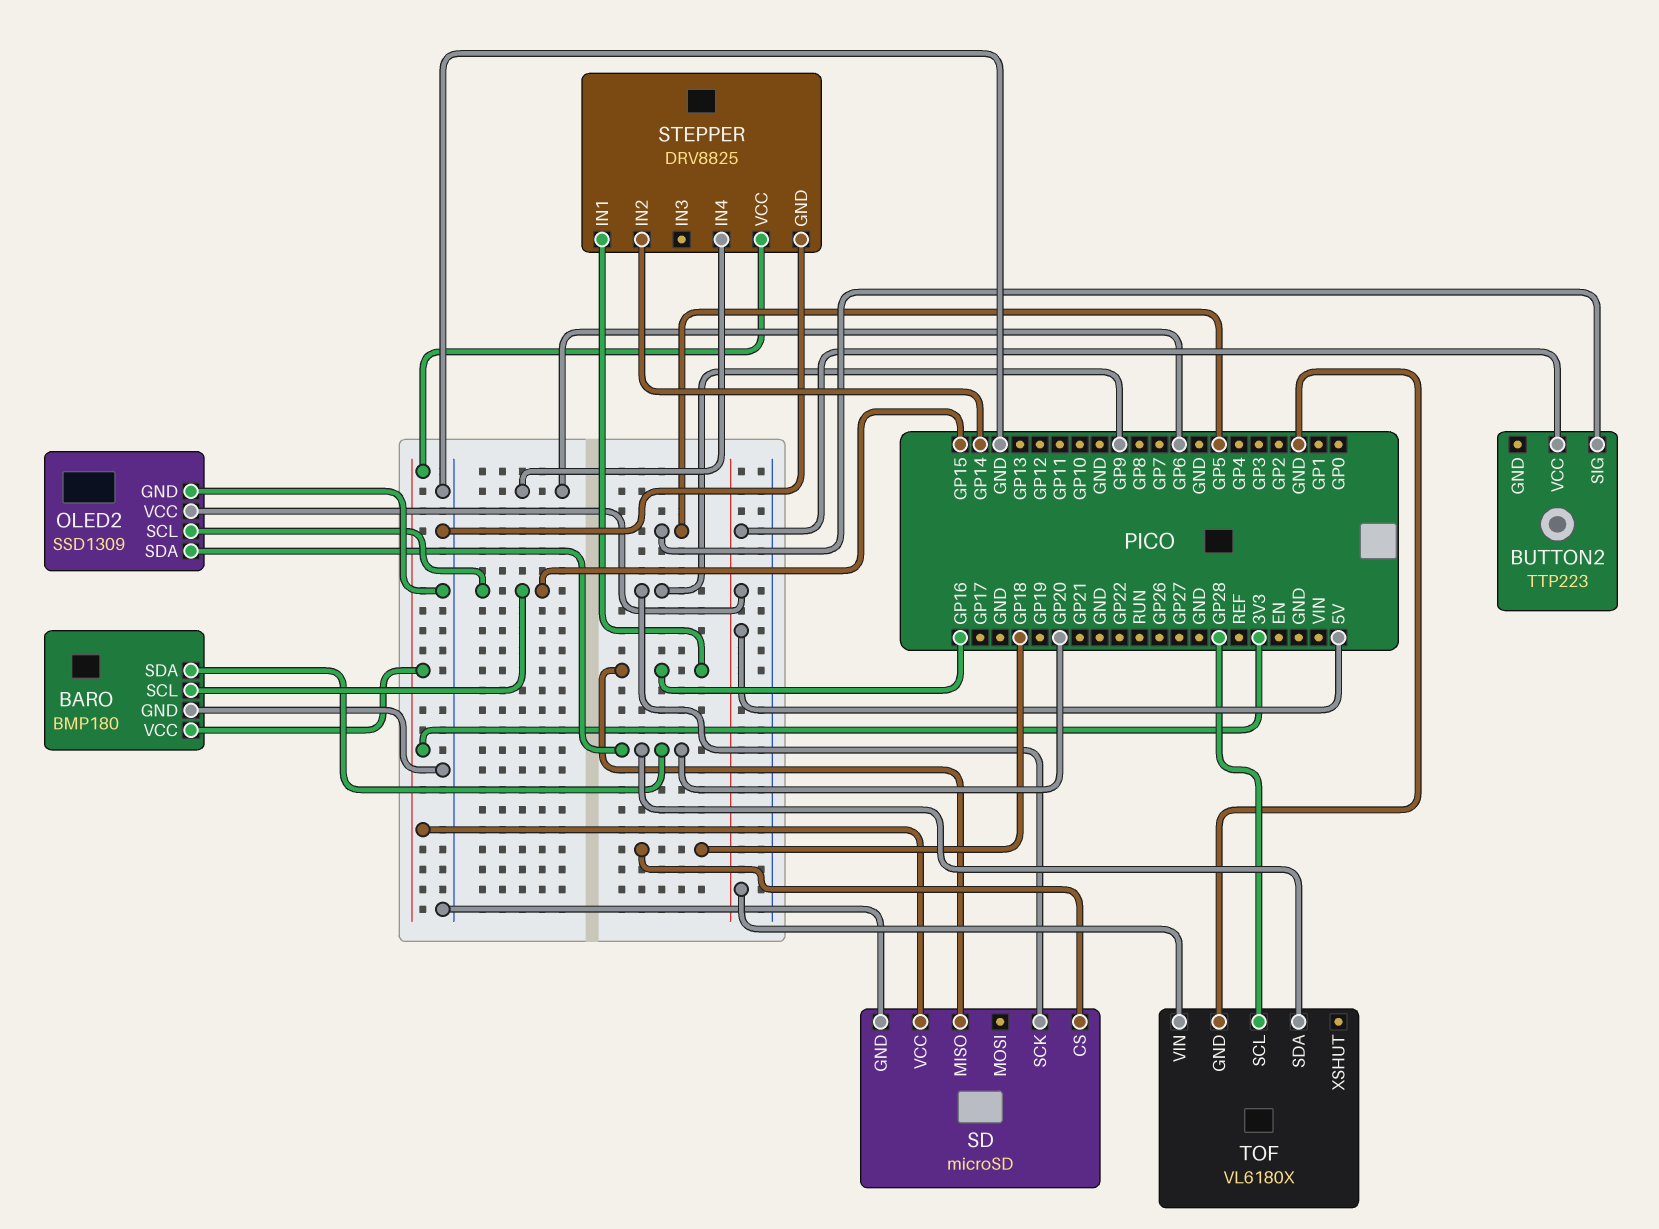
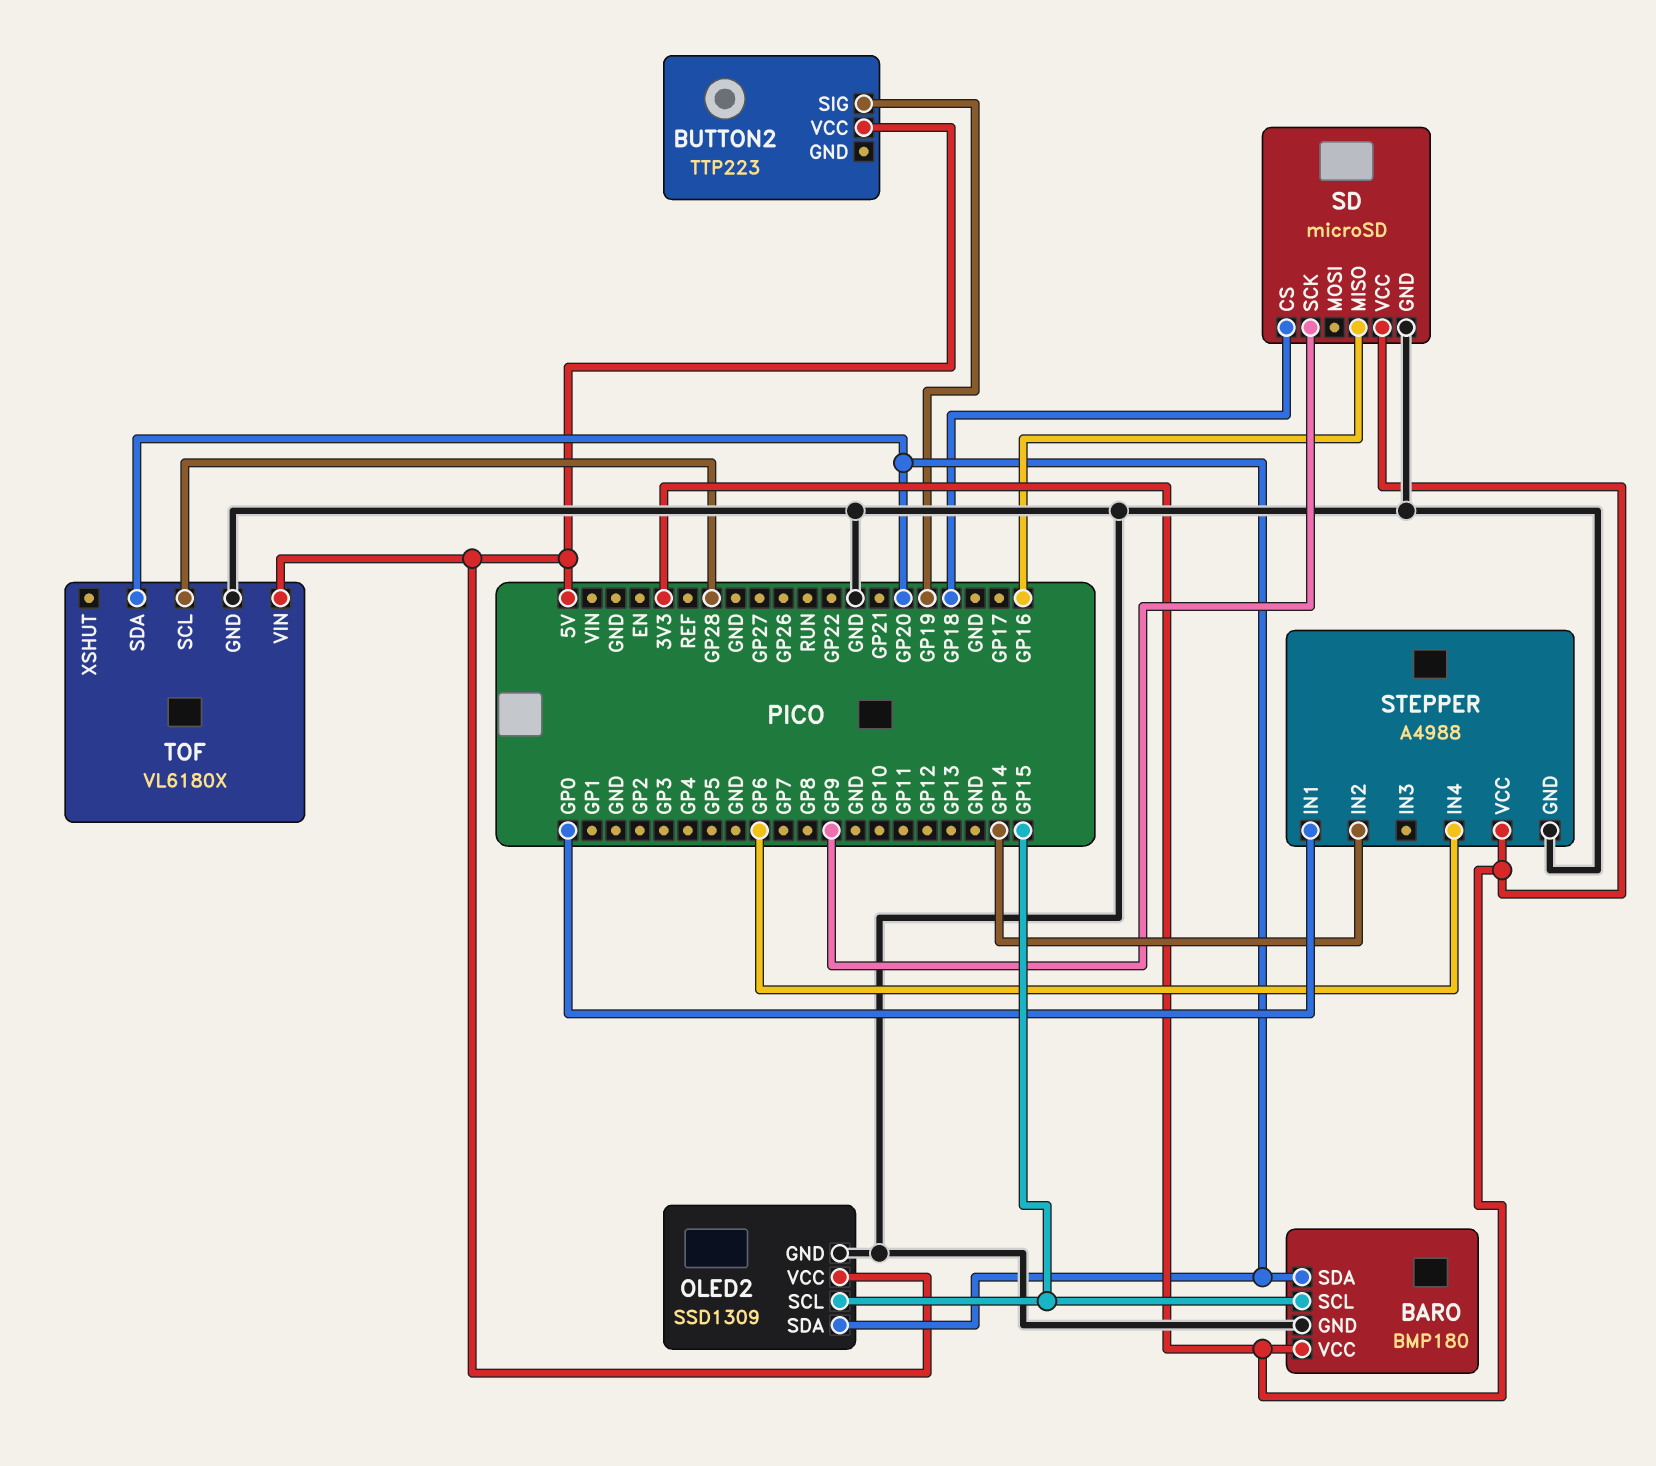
BUTTON2 pin SIG: GP5 -> GP19
STEPPER: DRV8825 -> A4988
STEPPER pin IN1: GP16 -> GP0

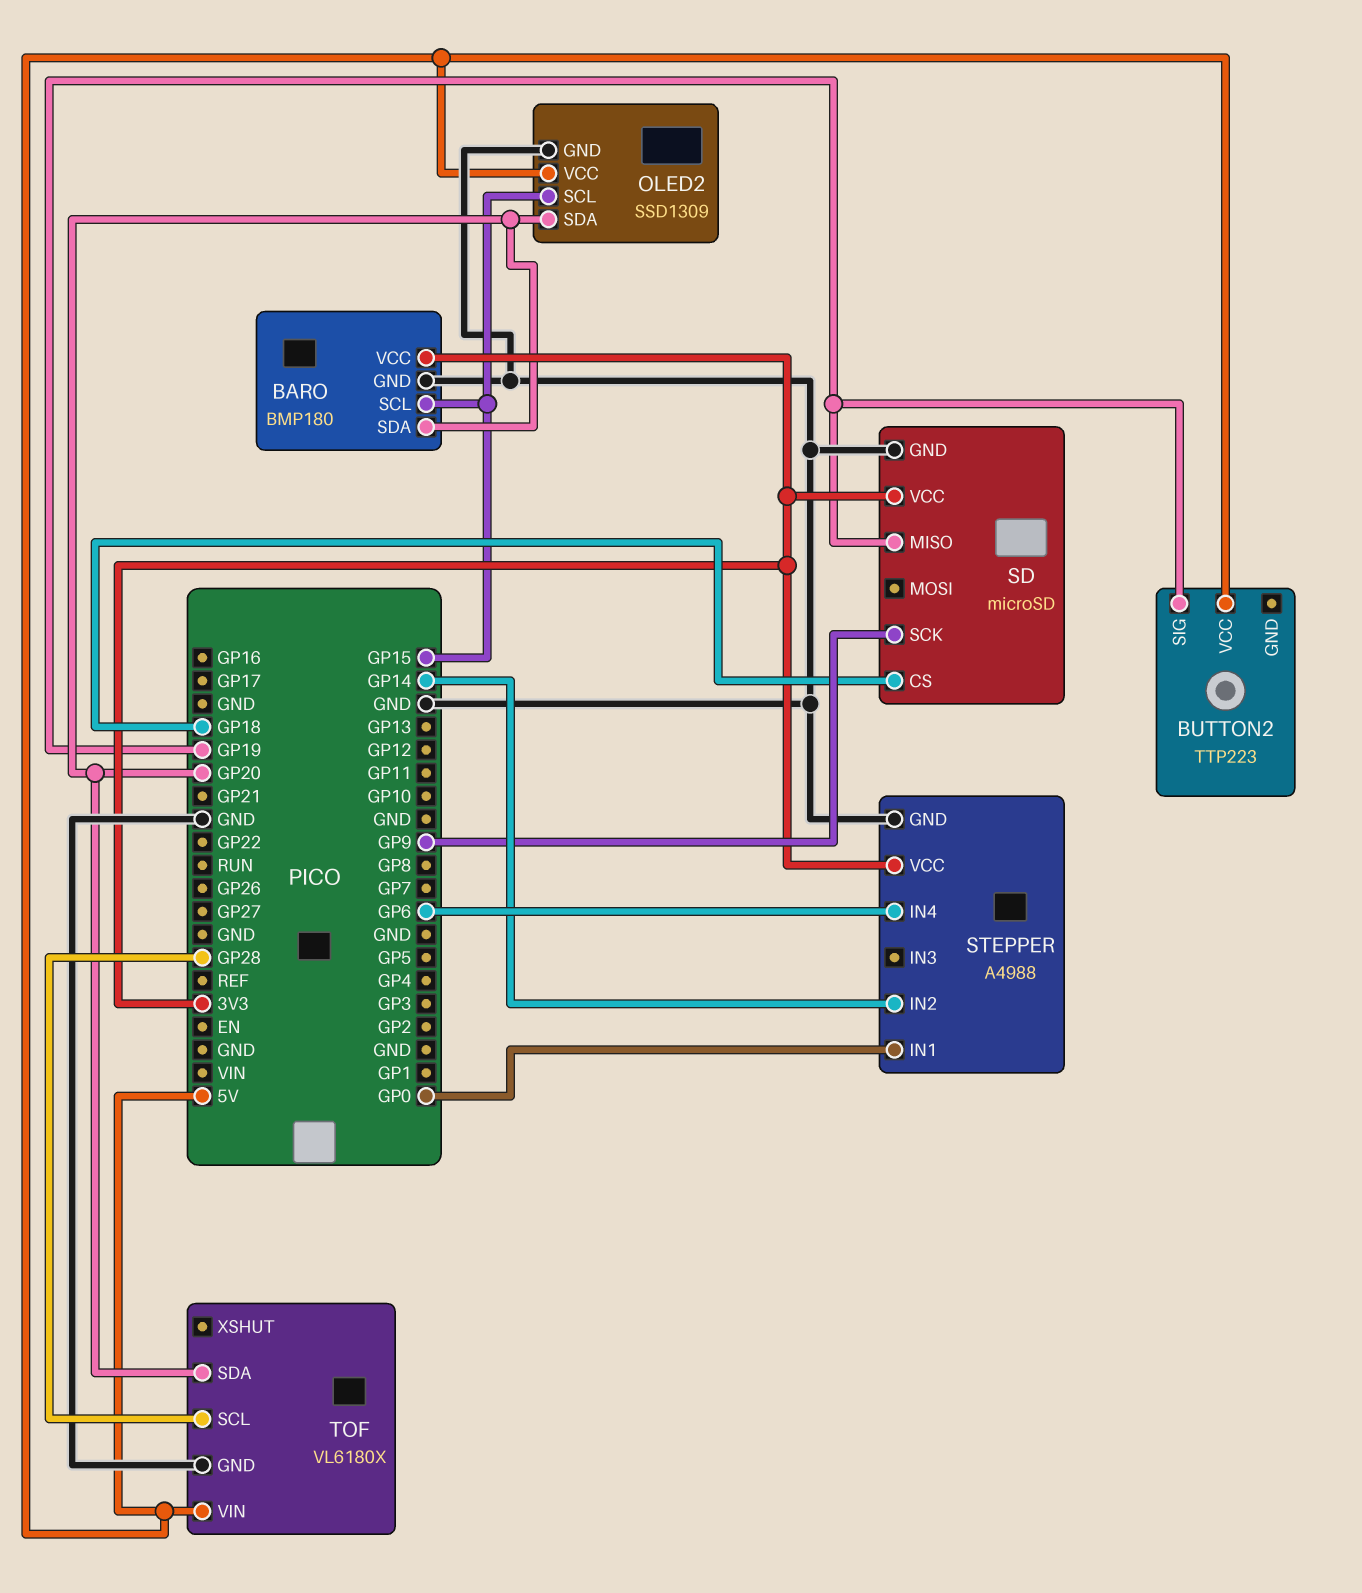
SD pin MISO: GP16 -> GP19

